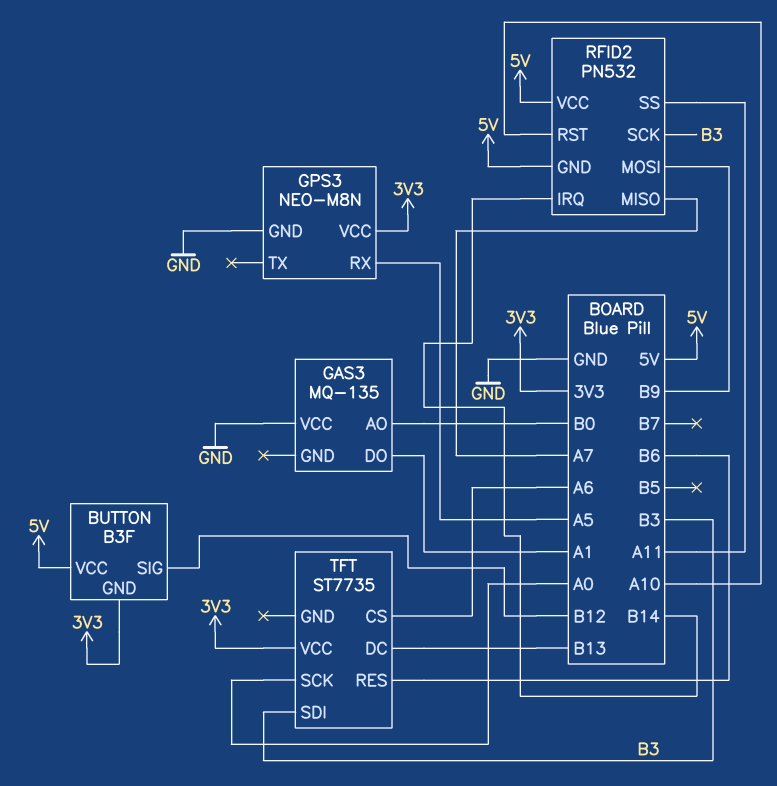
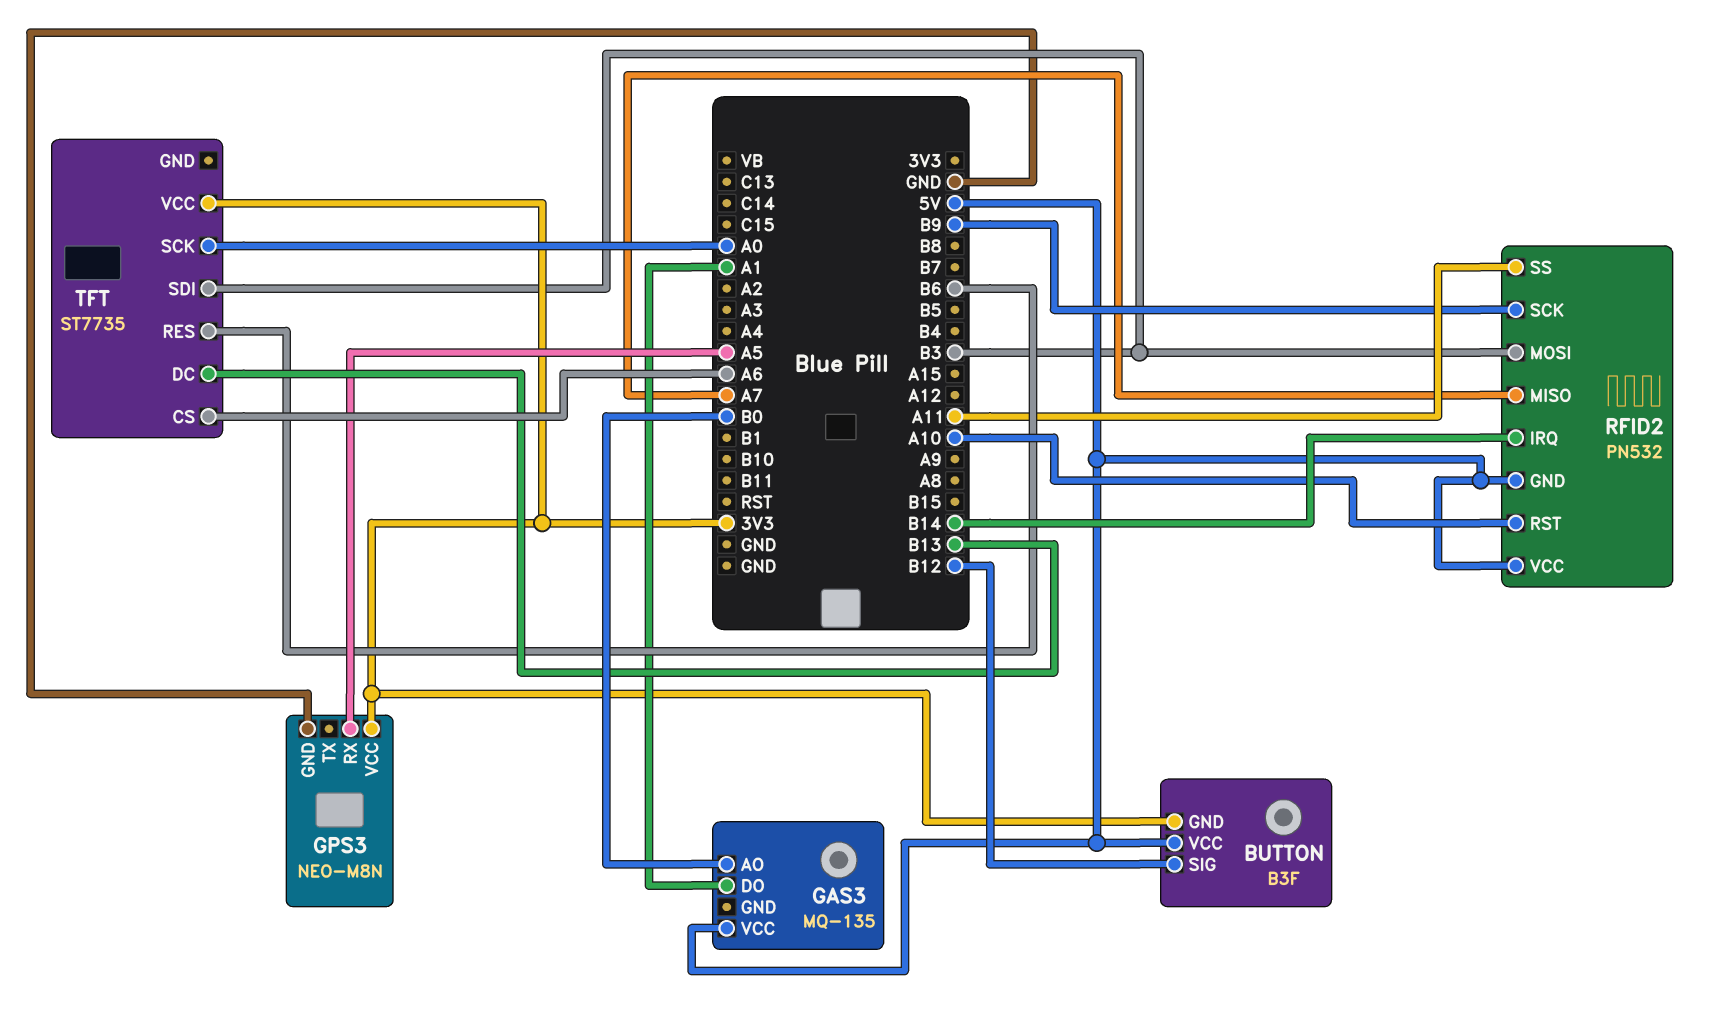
GAS3 pin VCC: GND -> 5V
RFID2 pin MOSI: B9 -> B3
RFID2 pin SCK: B3 -> B9

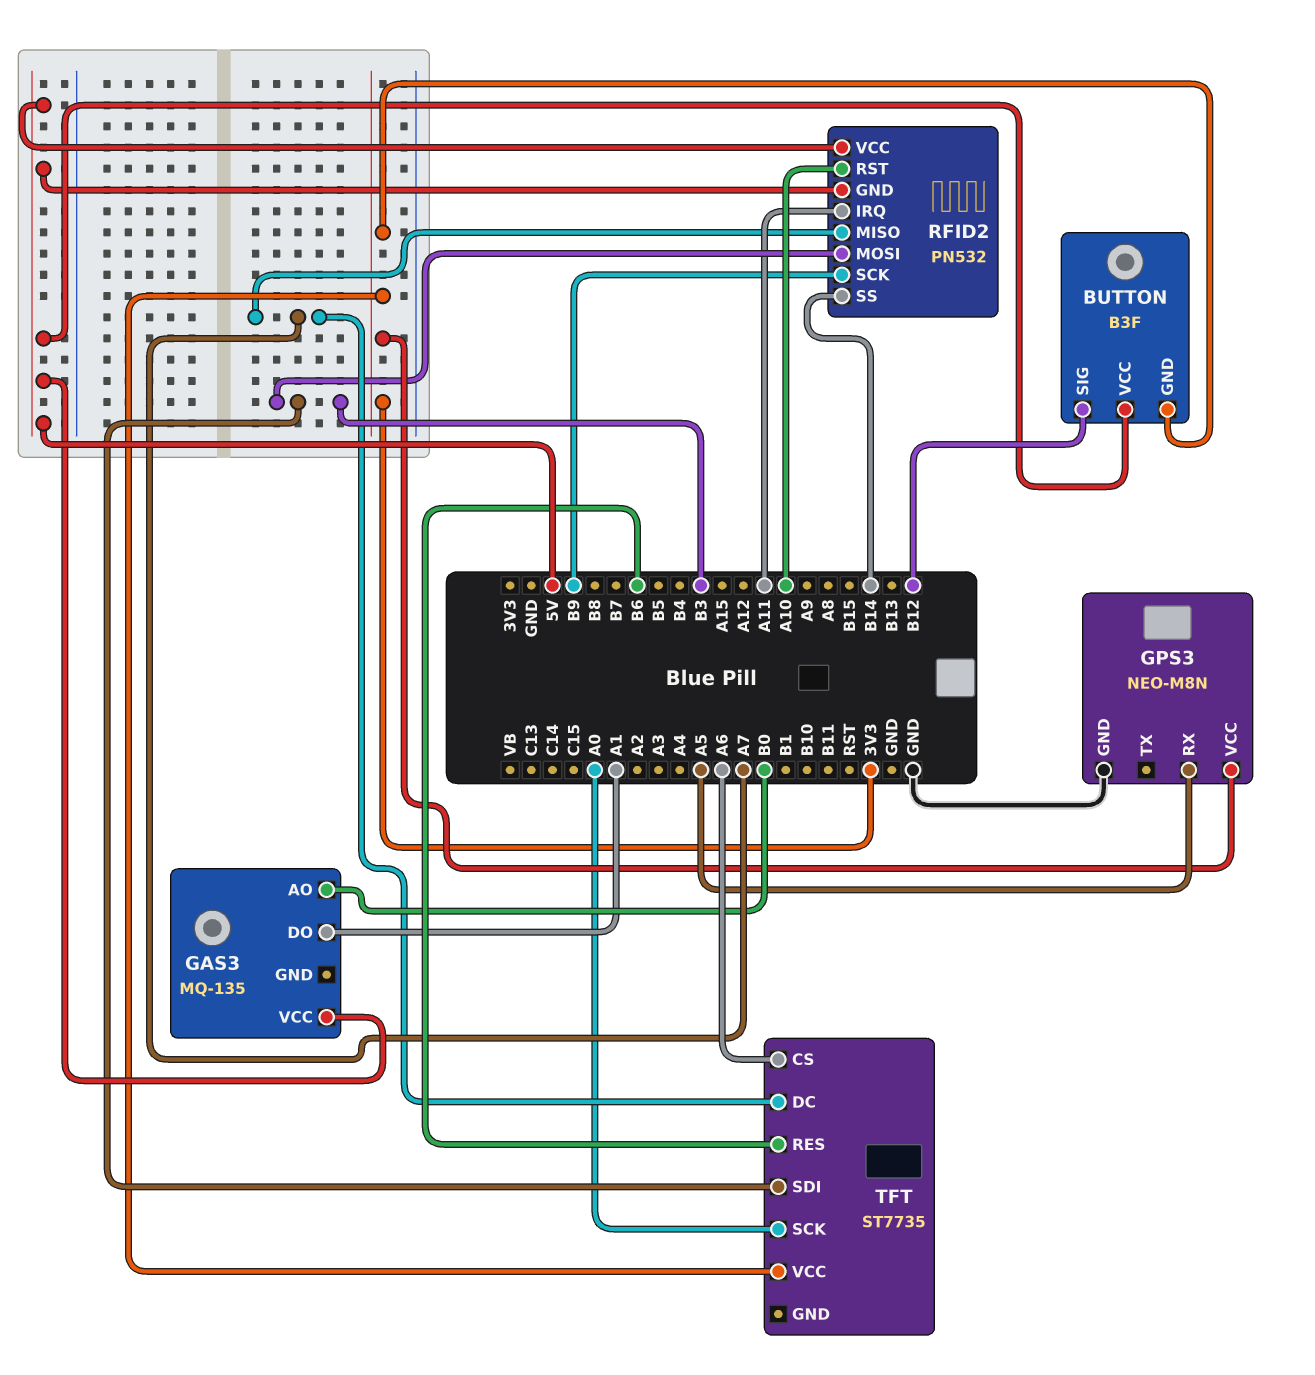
RFID2 pin IRQ: B14 -> A11
RFID2 pin SS: A11 -> B14
TFT pin DC: B13 -> A7

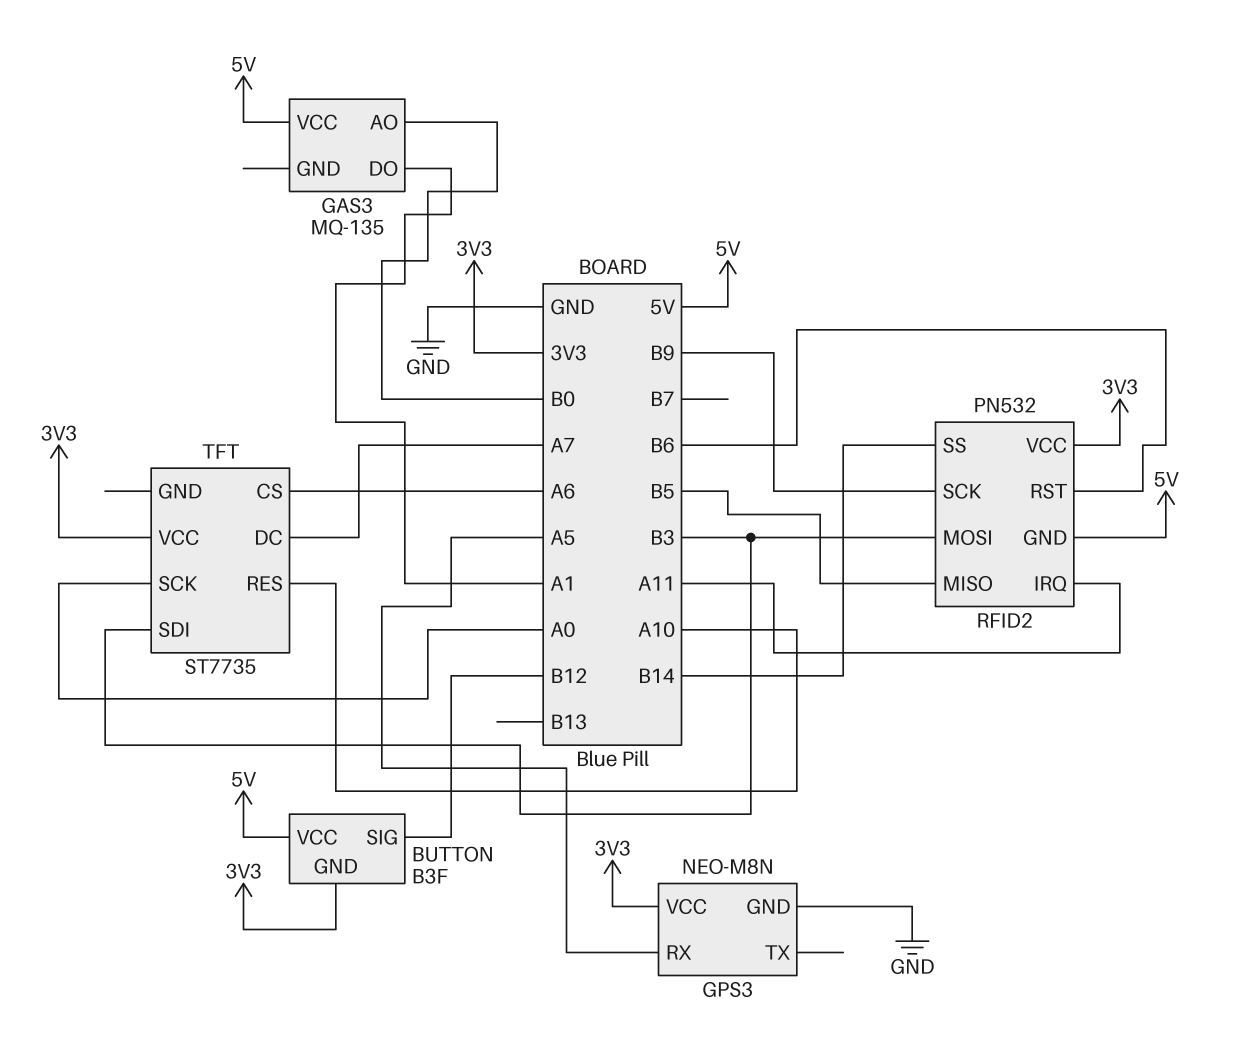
RFID2 pin MISO: A7 -> B5
RFID2 pin RST: A10 -> B6
RFID2 pin VCC: 5V -> 3V3
TFT pin RES: B6 -> A10

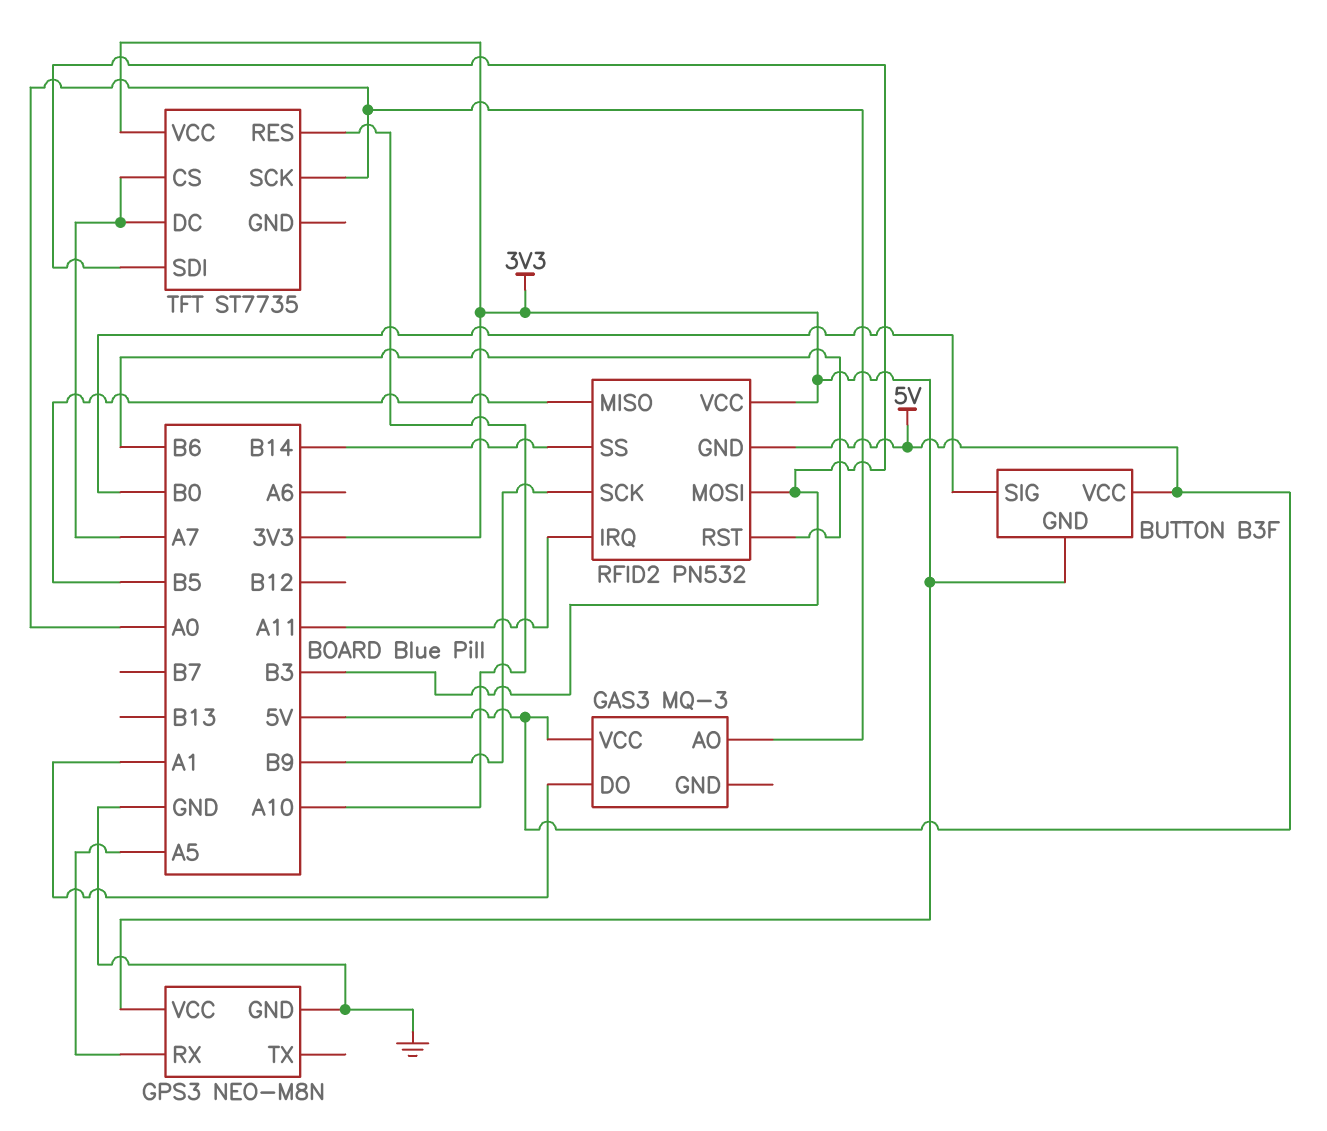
BUTTON pin SIG: B12 -> B0
GAS3: MQ-135 -> MQ-3
GAS3 pin AO: B0 -> A0
TFT pin CS: A6 -> A7

